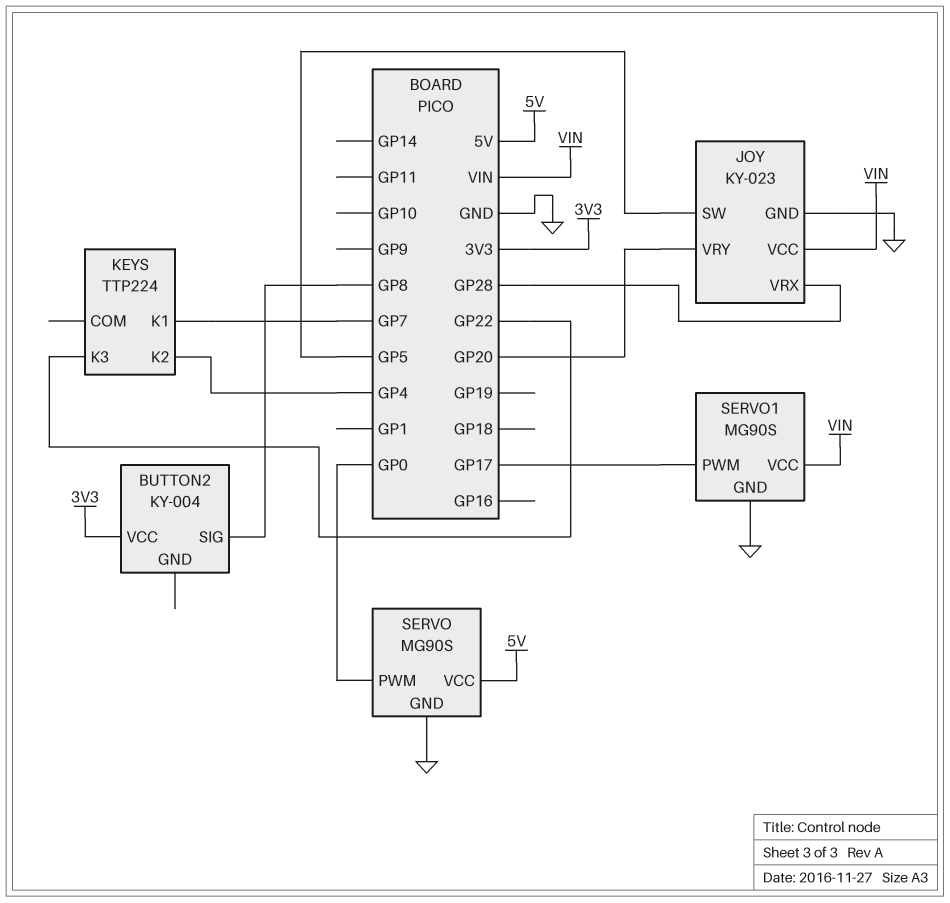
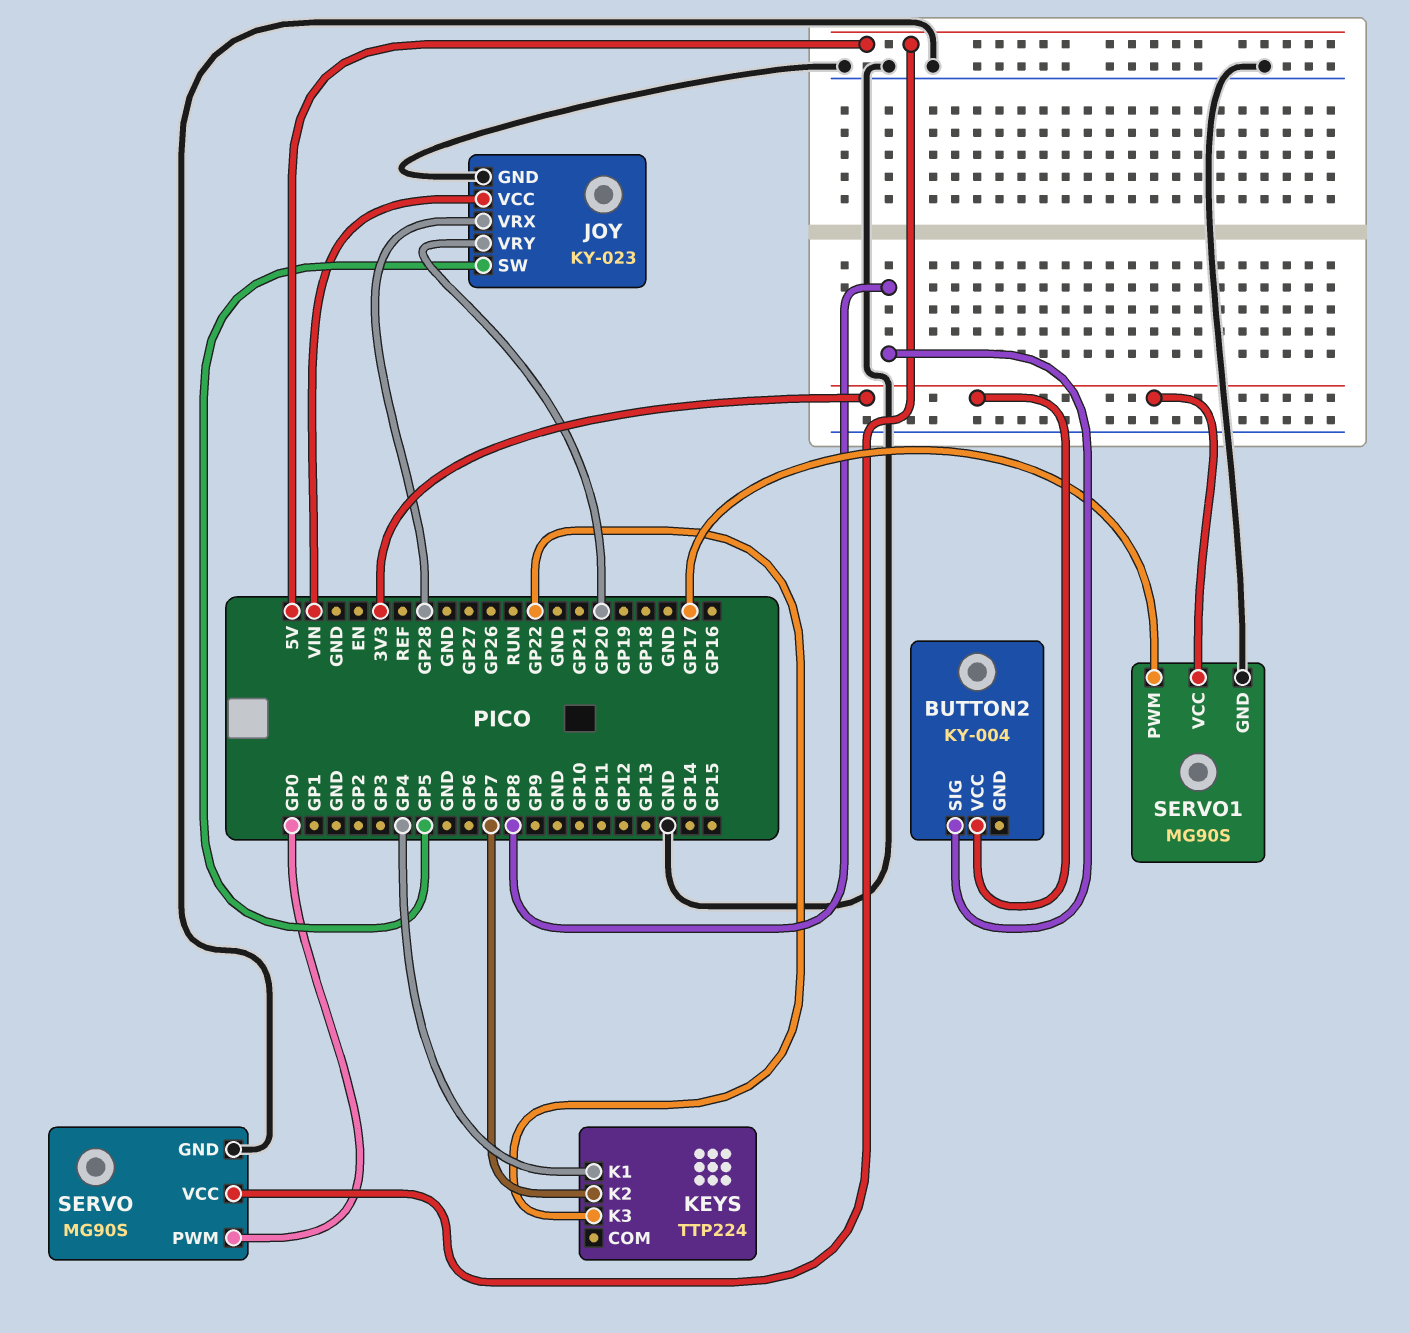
KEYS pin K1: GP7 -> GP4
KEYS pin K2: GP4 -> GP7
SERVO1 pin VCC: VIN -> 3V3

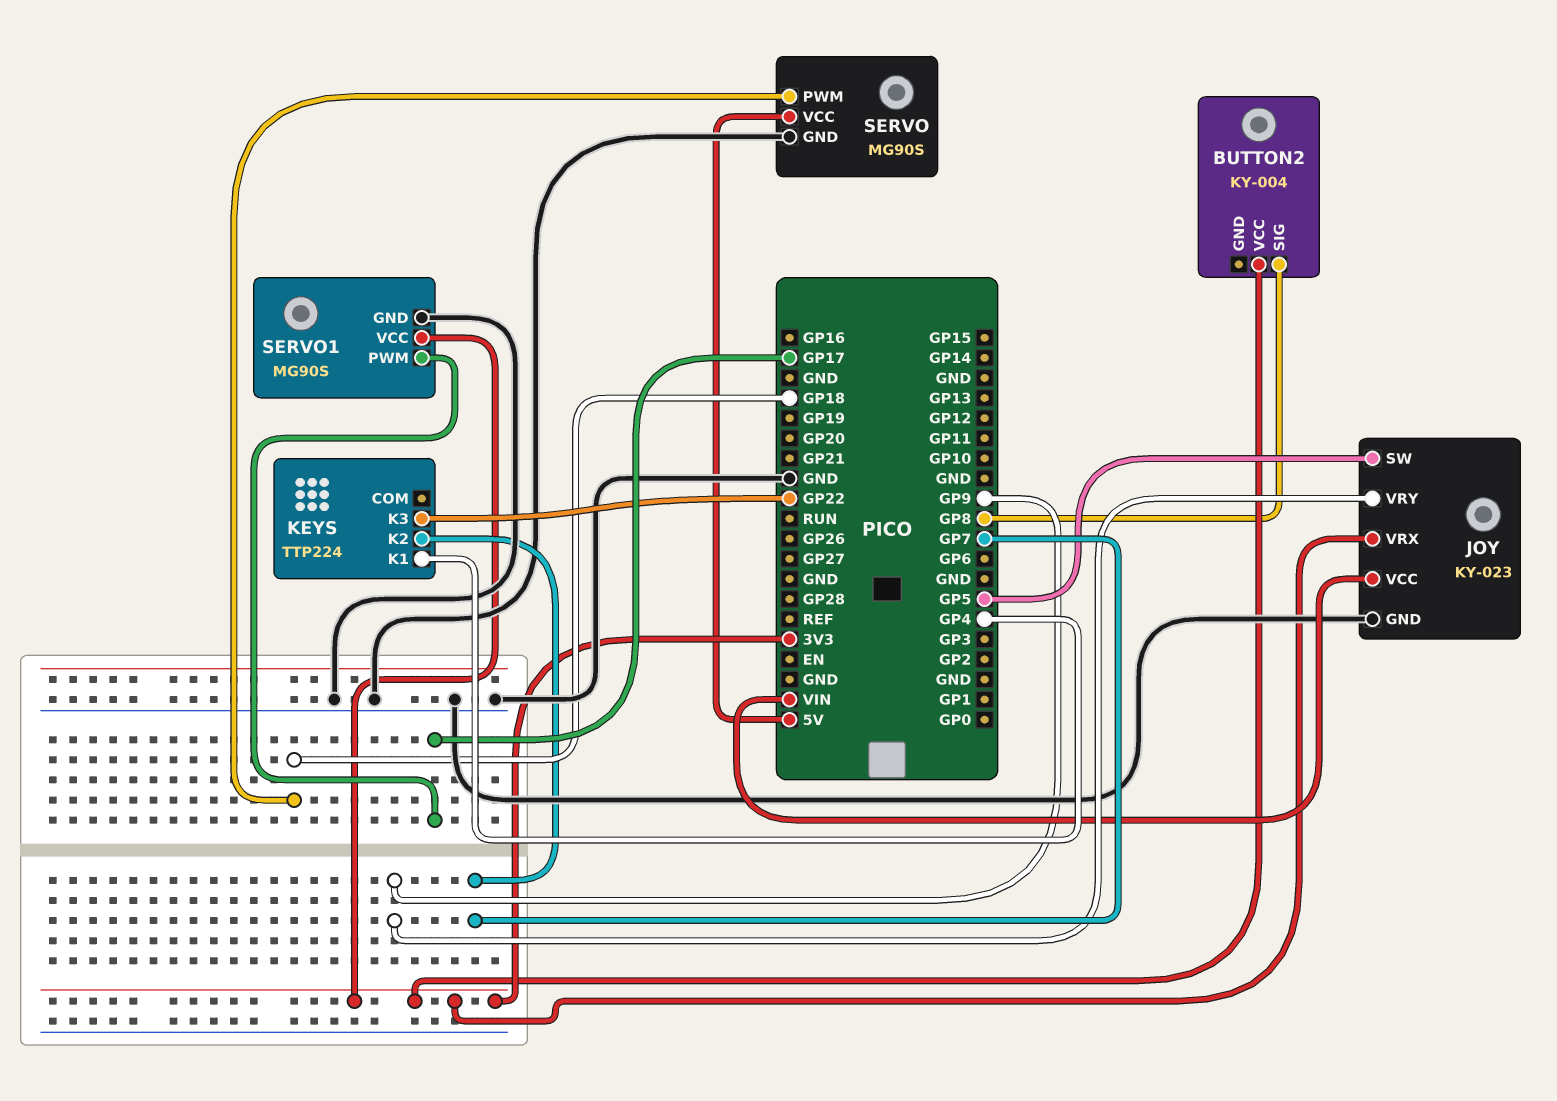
JOY pin VRX: GP28 -> 3V3
JOY pin VRY: GP20 -> GP9
SERVO pin PWM: GP0 -> GP18

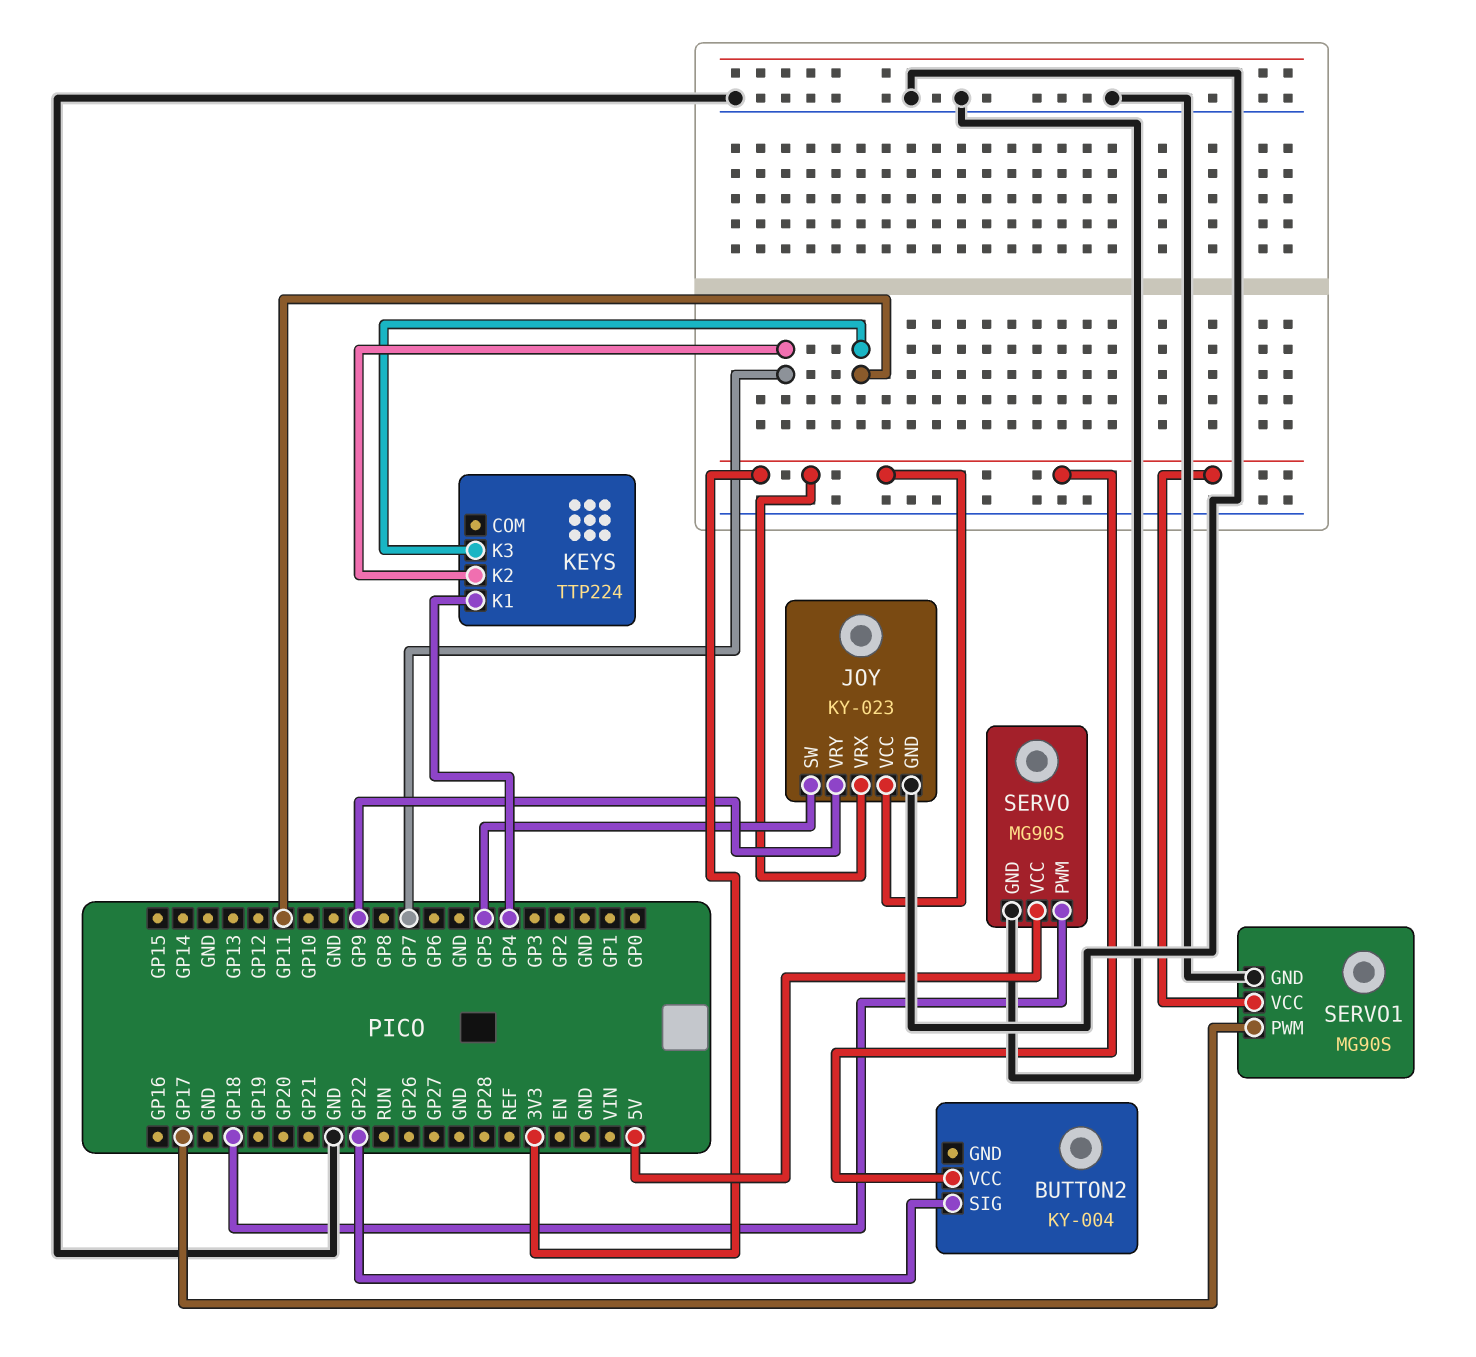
BUTTON2 pin SIG: GP8 -> GP22
JOY pin VCC: VIN -> 3V3
KEYS pin K3: GP22 -> GP11

